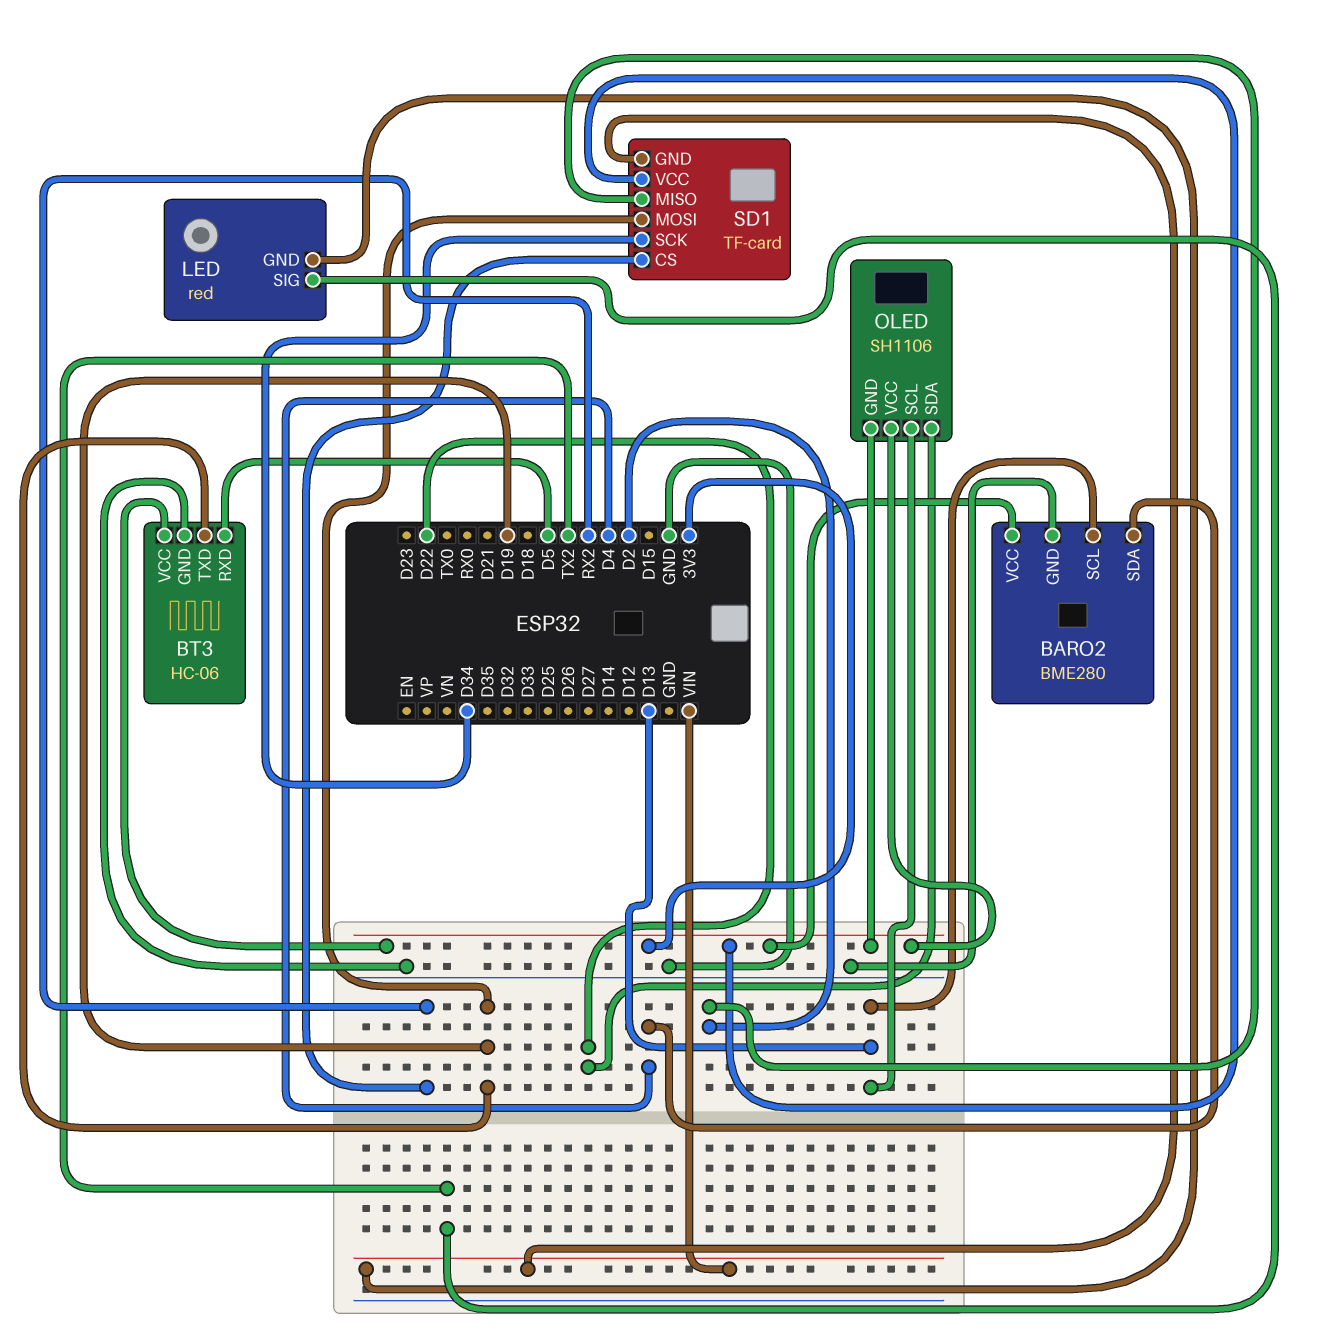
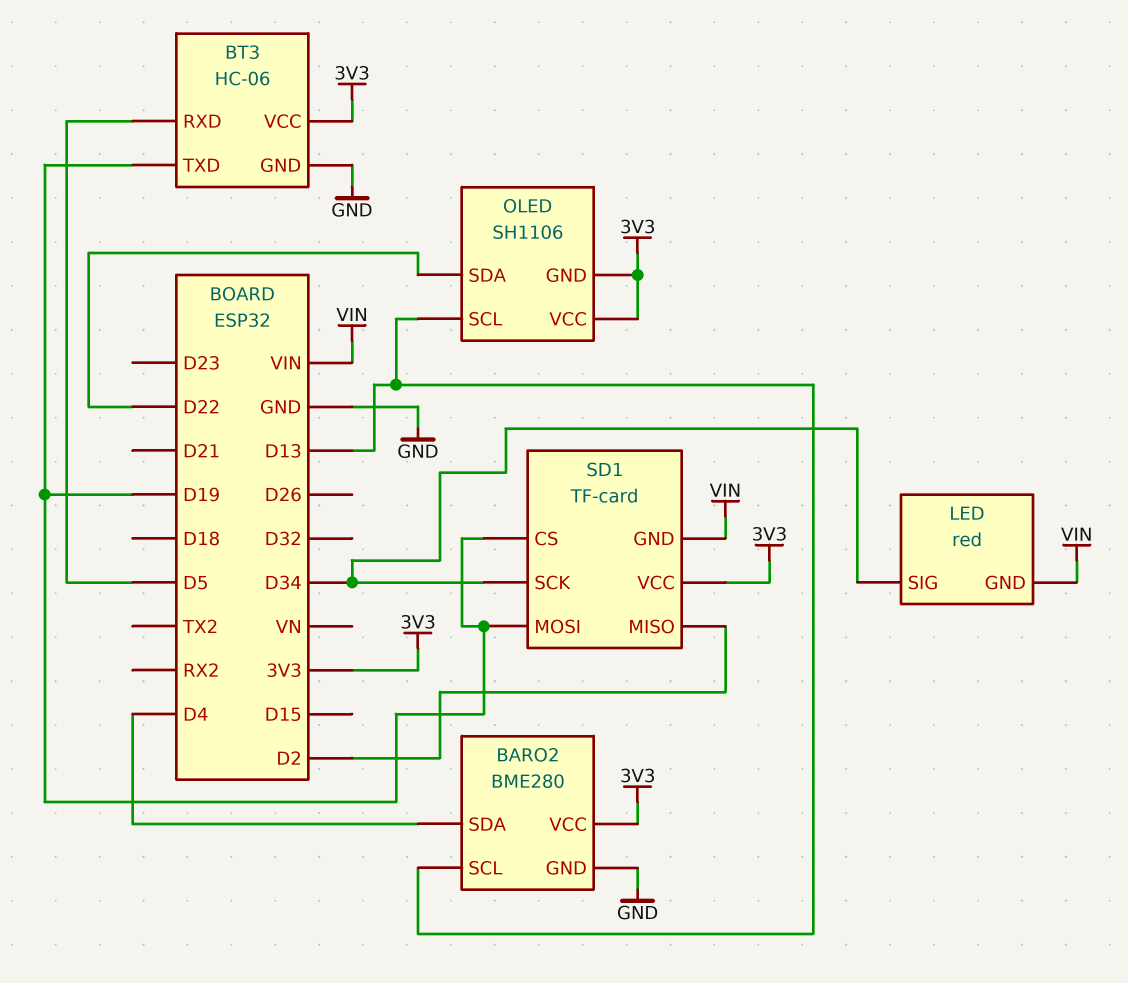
LED pin SIG: TX2 -> D34
SD1 pin CS: RX2 -> D19

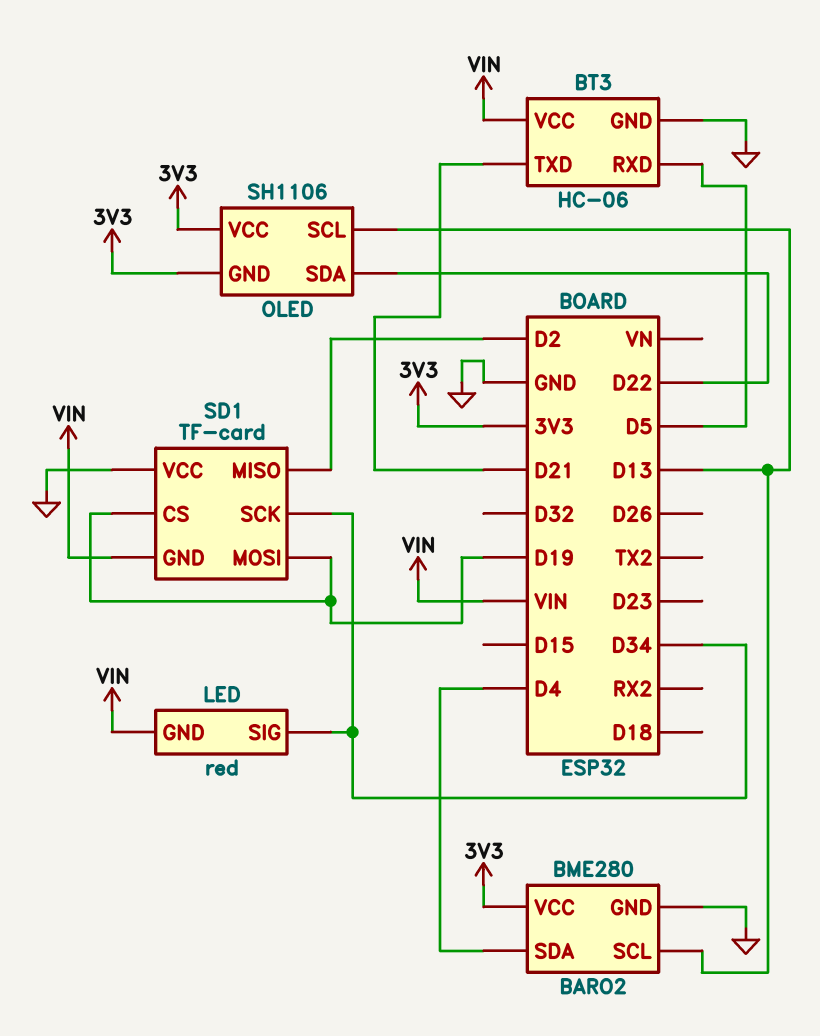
BT3 pin TXD: D19 -> D21
BT3 pin VCC: 3V3 -> VIN
SD1 pin VCC: 3V3 -> GND

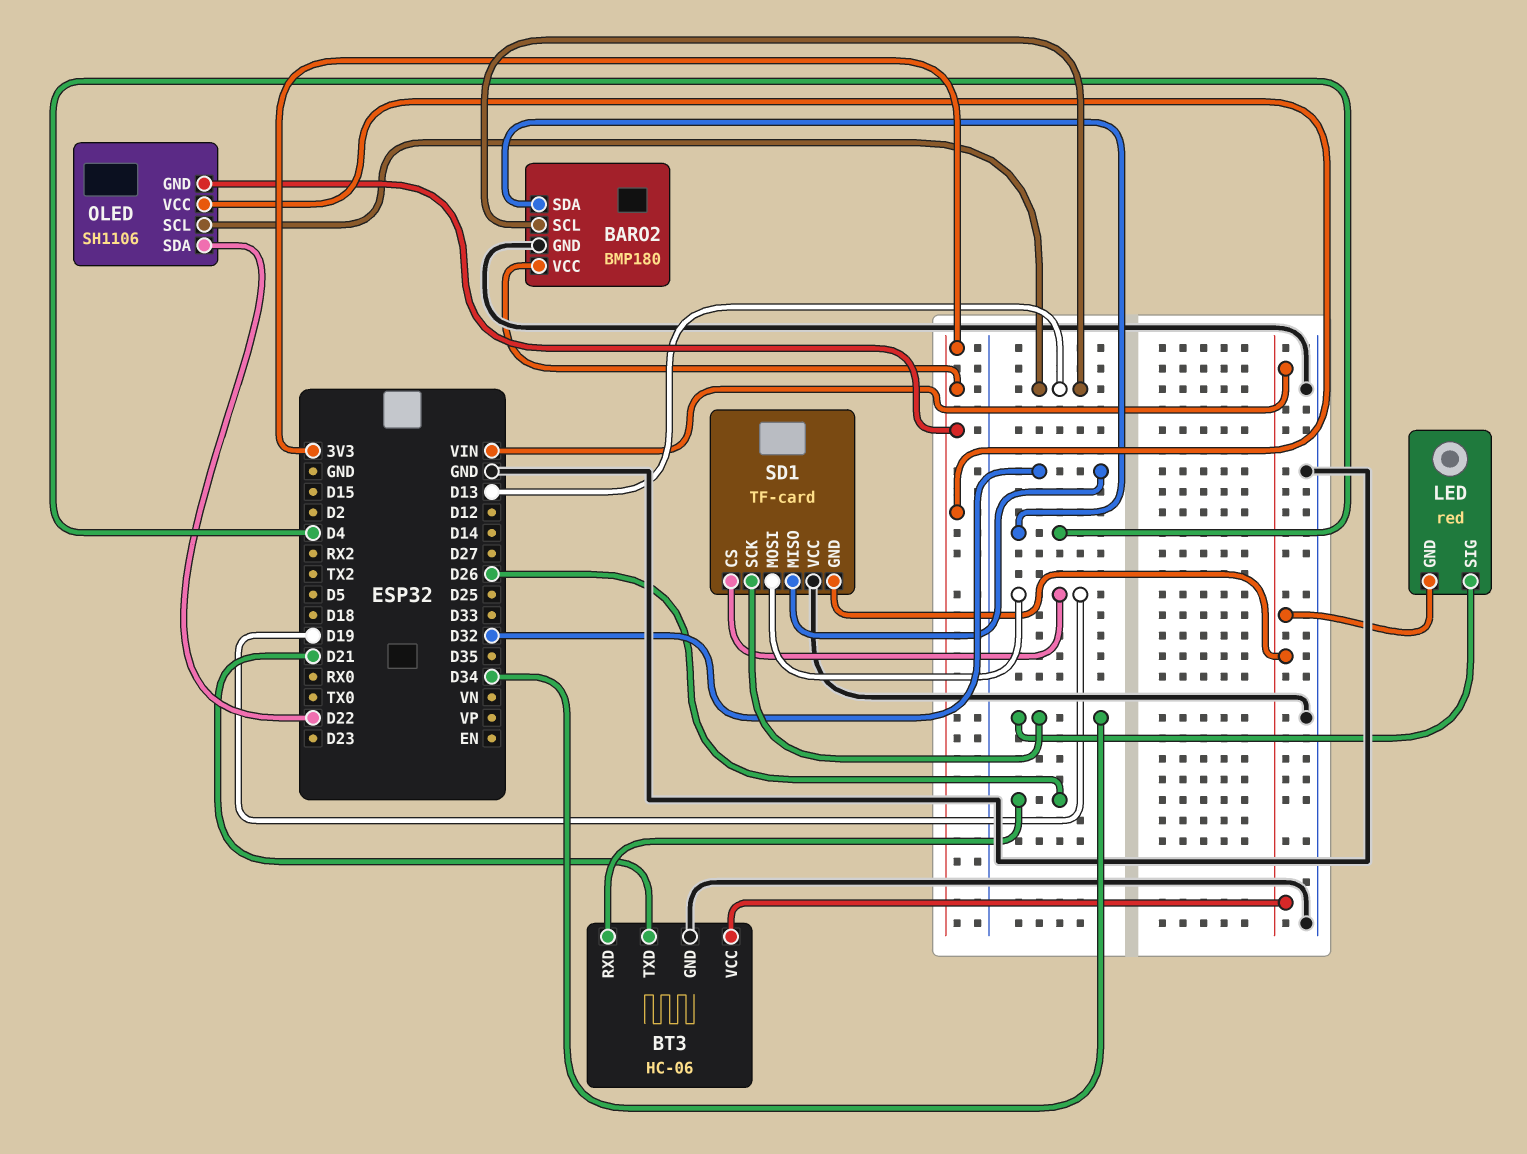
BARO2: BME280 -> BMP180
BT3 pin RXD: D5 -> D26
SD1 pin MISO: D2 -> D32

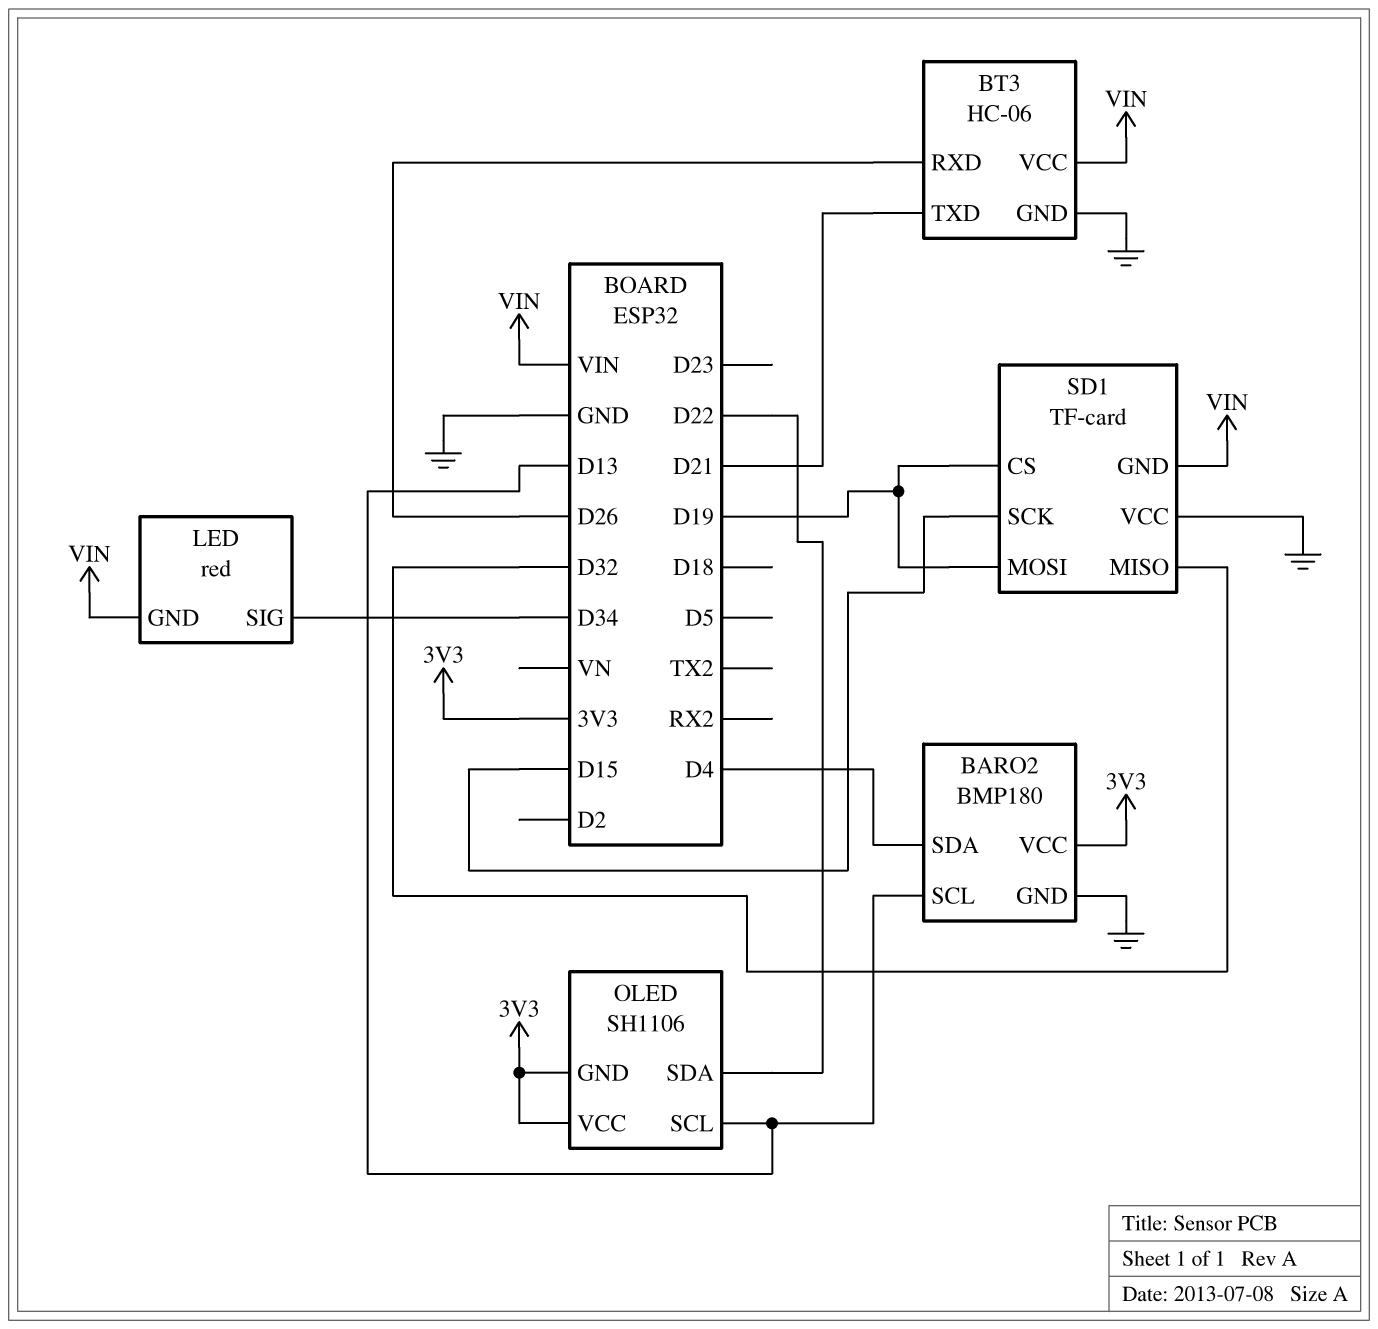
SD1 pin SCK: D34 -> D15

